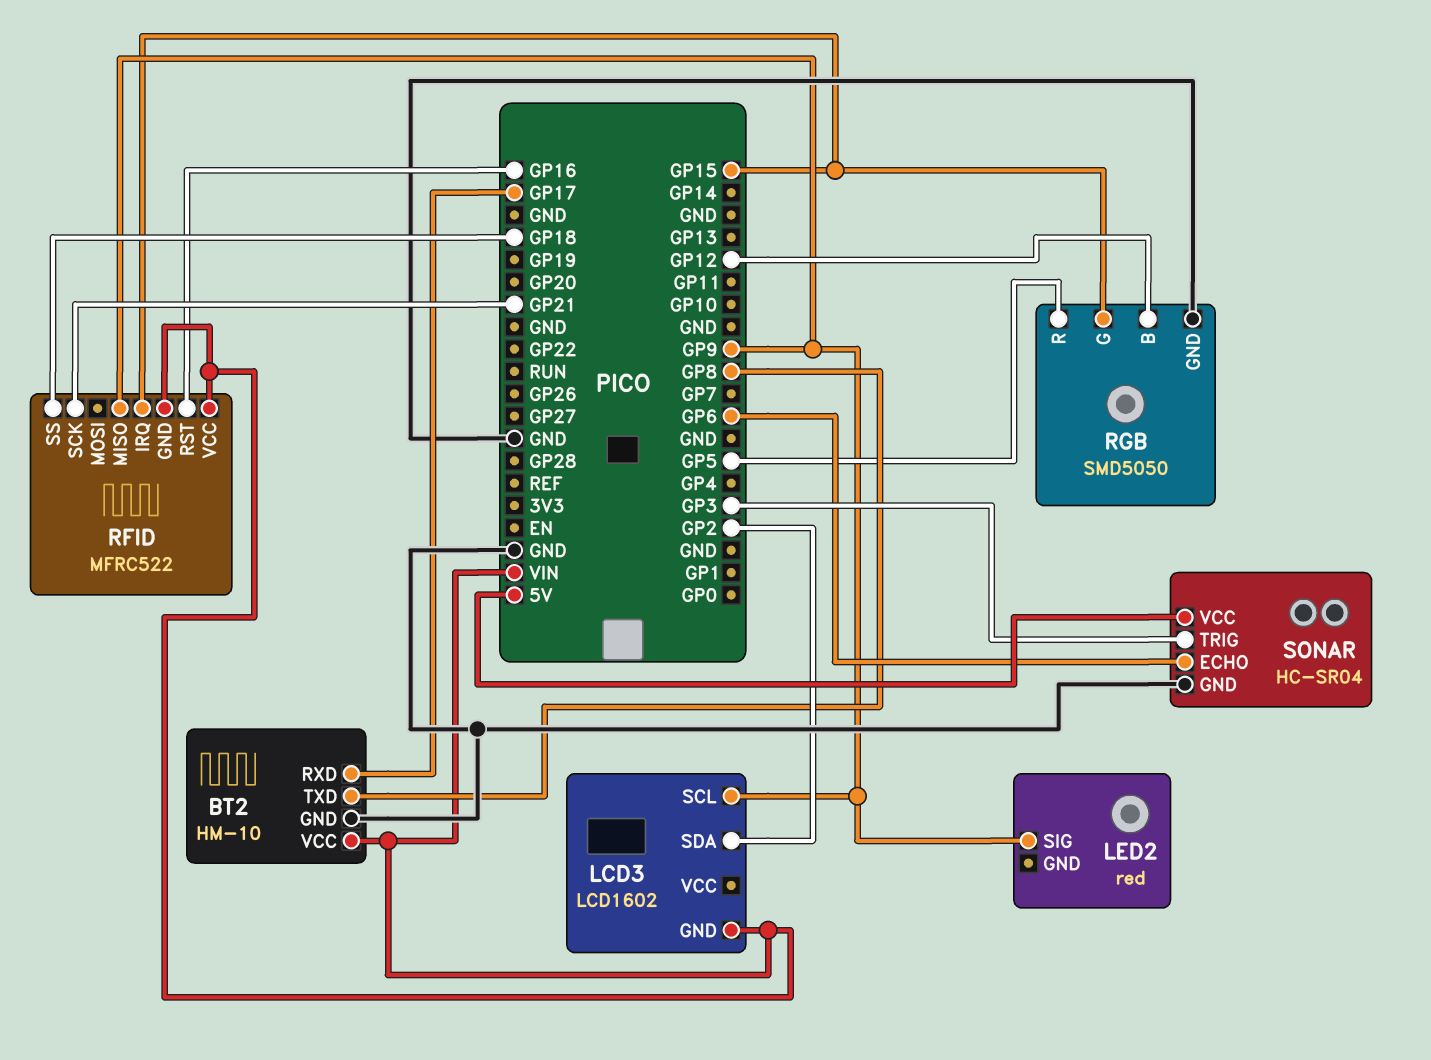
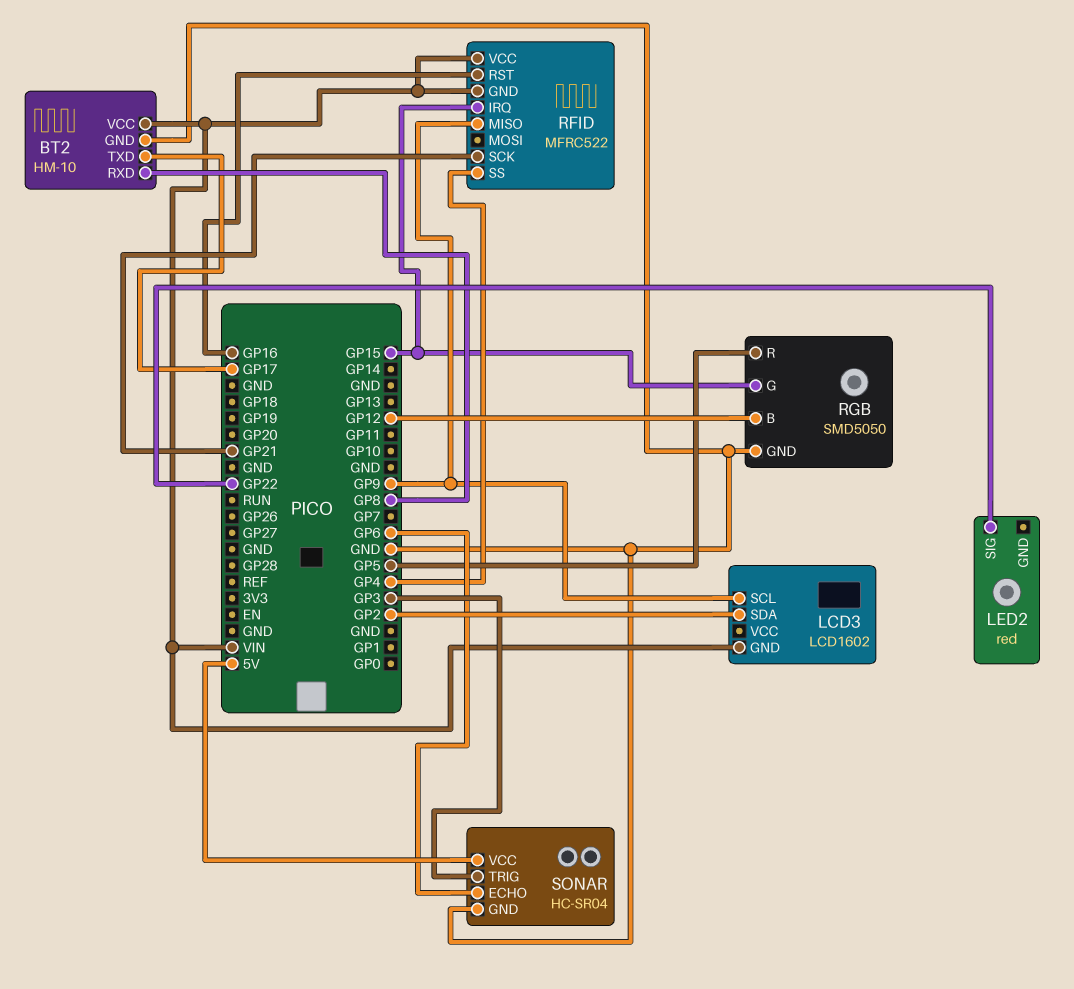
BT2 pin RXD: GP17 -> GP8
BT2 pin TXD: GP8 -> GP17
LED2 pin SIG: GP9 -> GP22
RFID pin SS: GP18 -> GP4

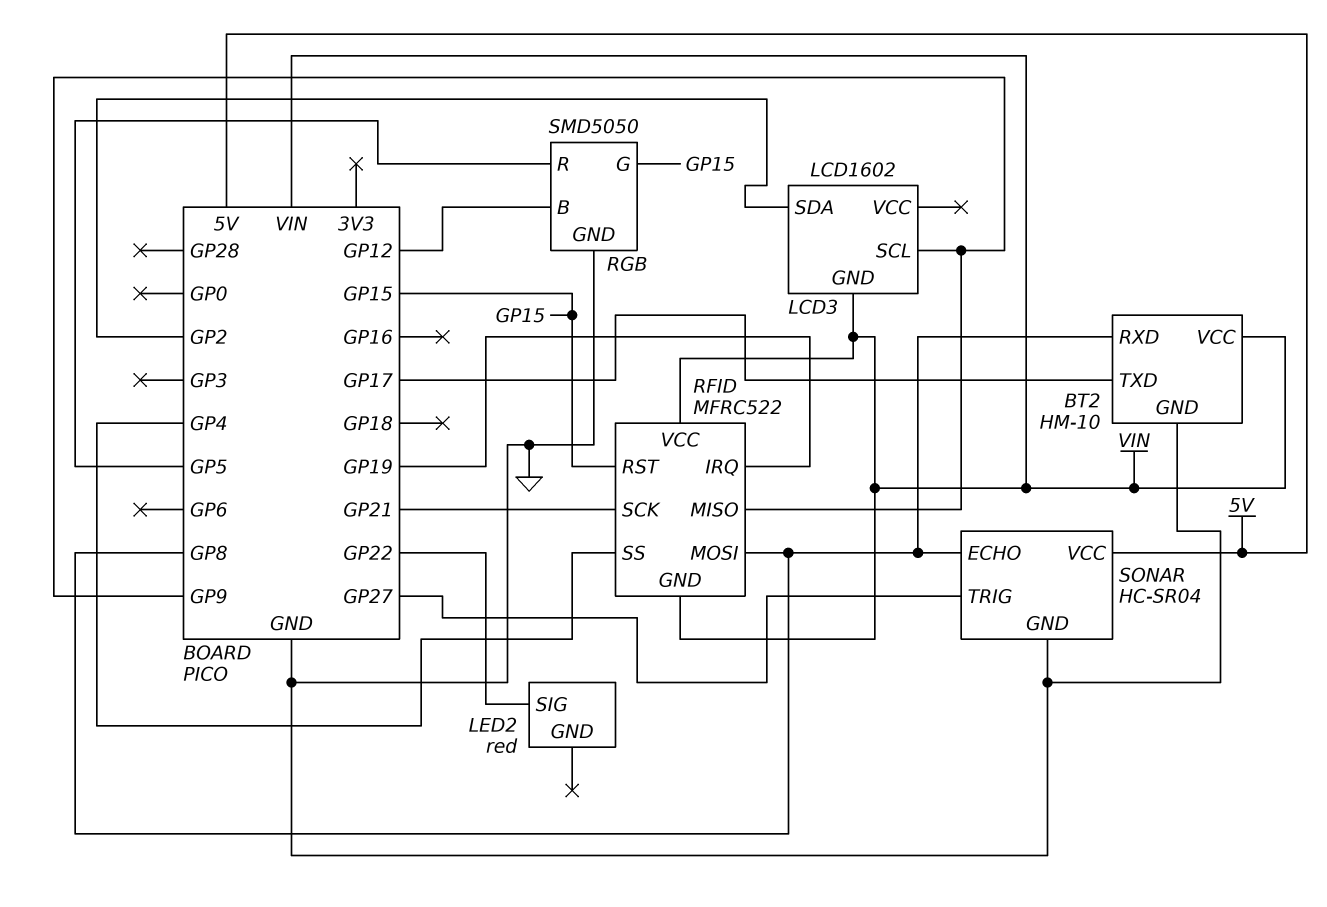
RFID pin IRQ: GP15 -> GP19
RFID pin MOSI: none -> GP8
RFID pin RST: GP16 -> GP15
SONAR pin ECHO: GP6 -> GP8
SONAR pin TRIG: GP3 -> GP27

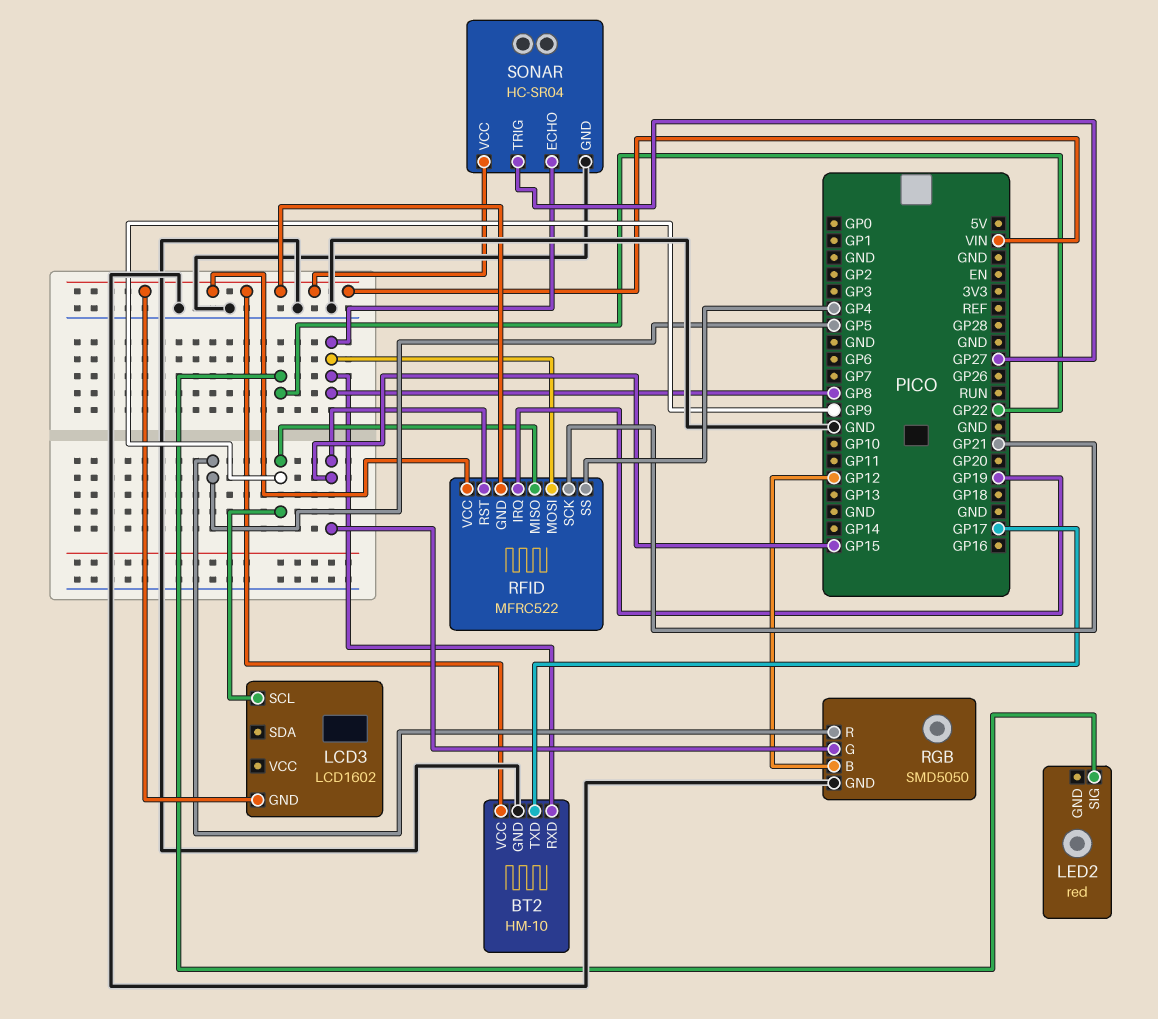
LCD3 pin SDA: GP2 -> none
SONAR pin VCC: 5V -> VIN

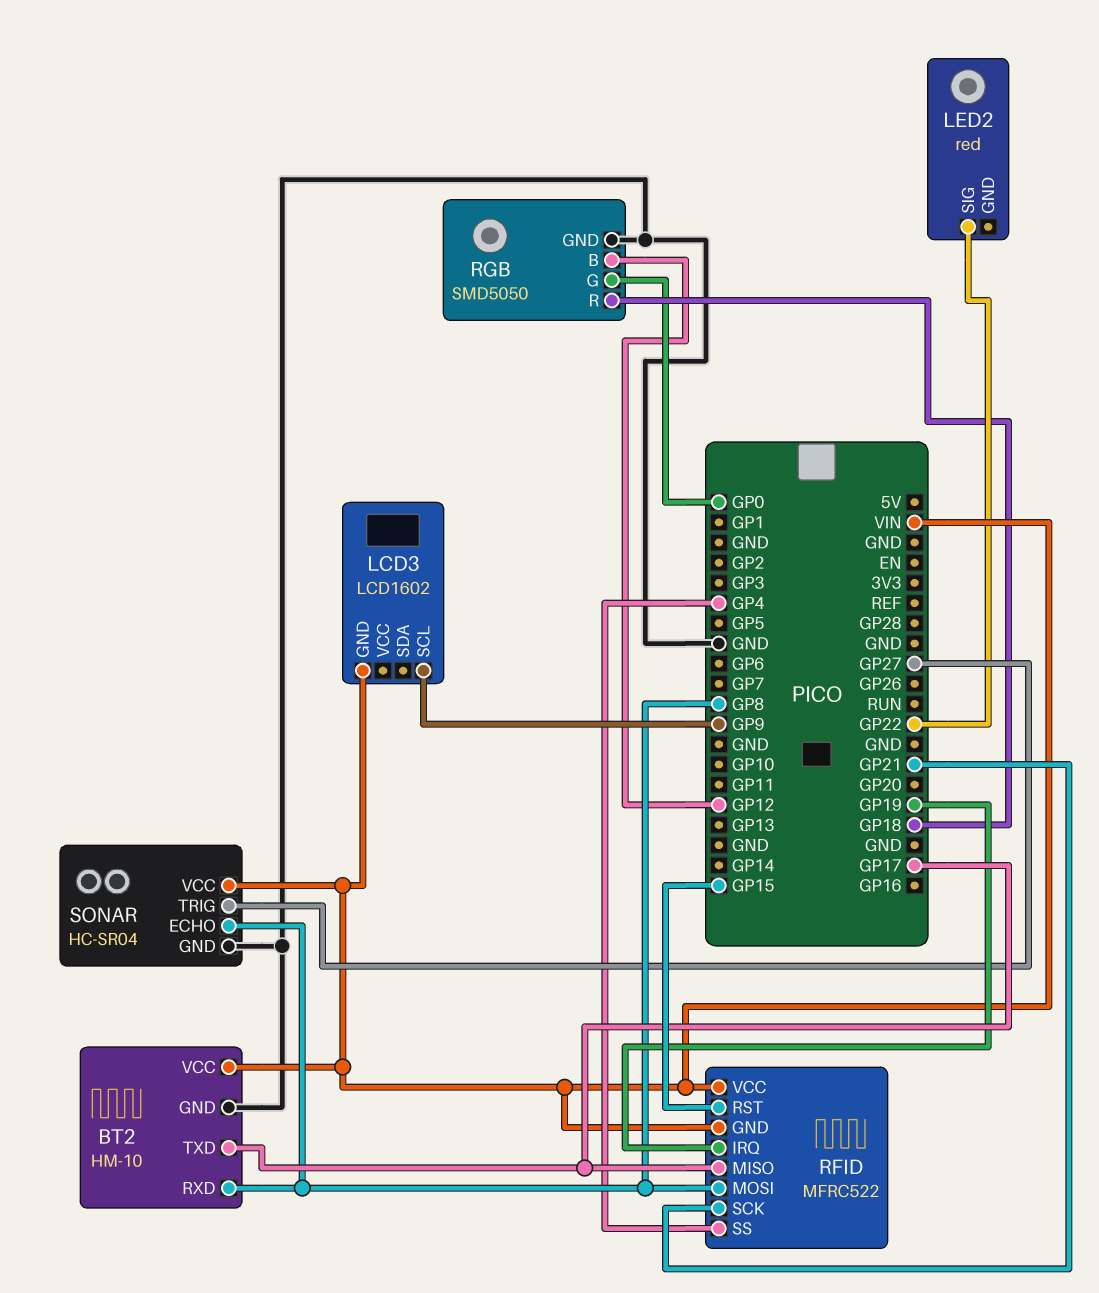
RFID pin MISO: GP9 -> GP17
RGB pin G: GP15 -> GP0
RGB pin R: GP5 -> GP18

